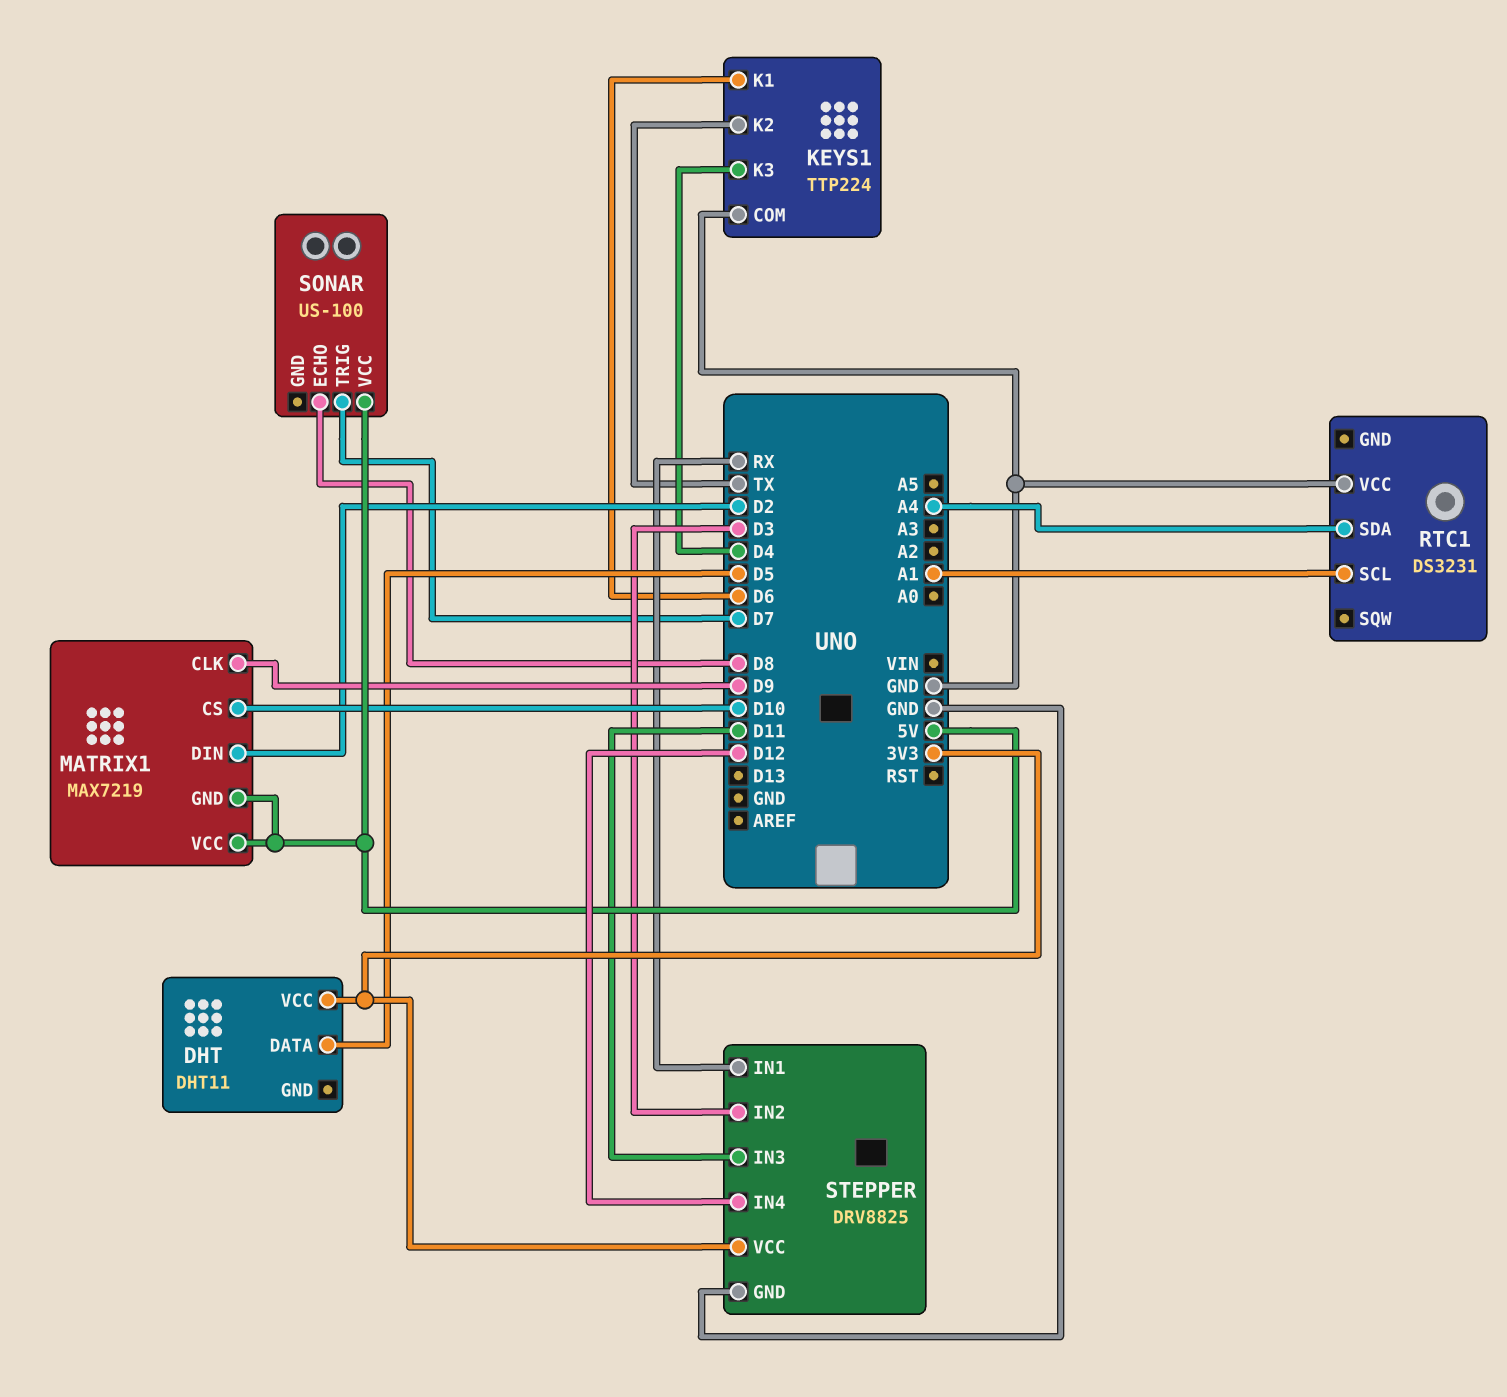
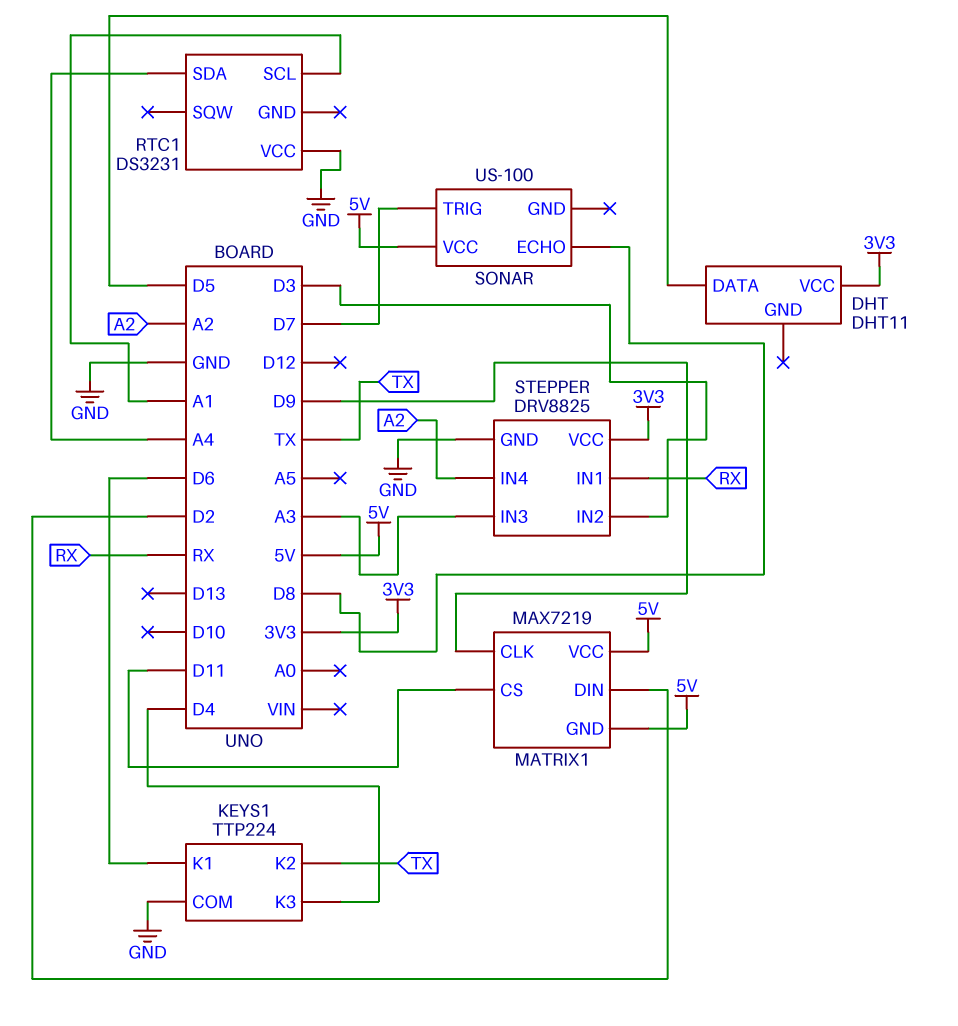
MATRIX1 pin CS: D10 -> D11
STEPPER pin IN3: D11 -> A3
STEPPER pin IN4: D12 -> A2

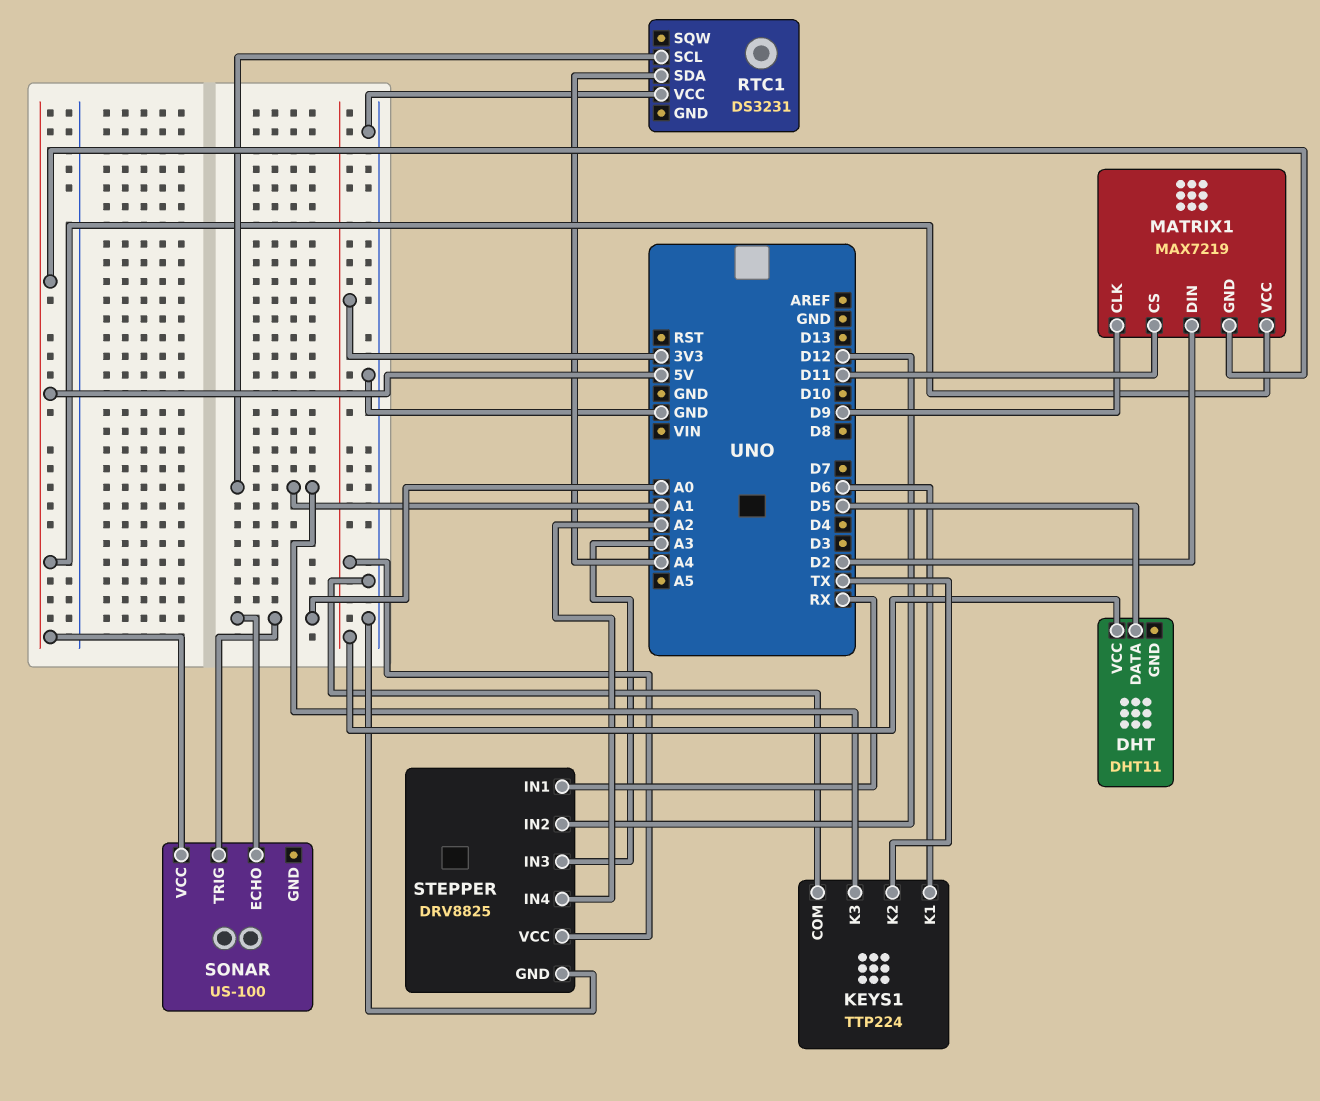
KEYS1 pin K3: D4 -> A1
SONAR pin ECHO: D8 -> A0
SONAR pin TRIG: D7 -> A0
STEPPER pin IN2: D3 -> D12

